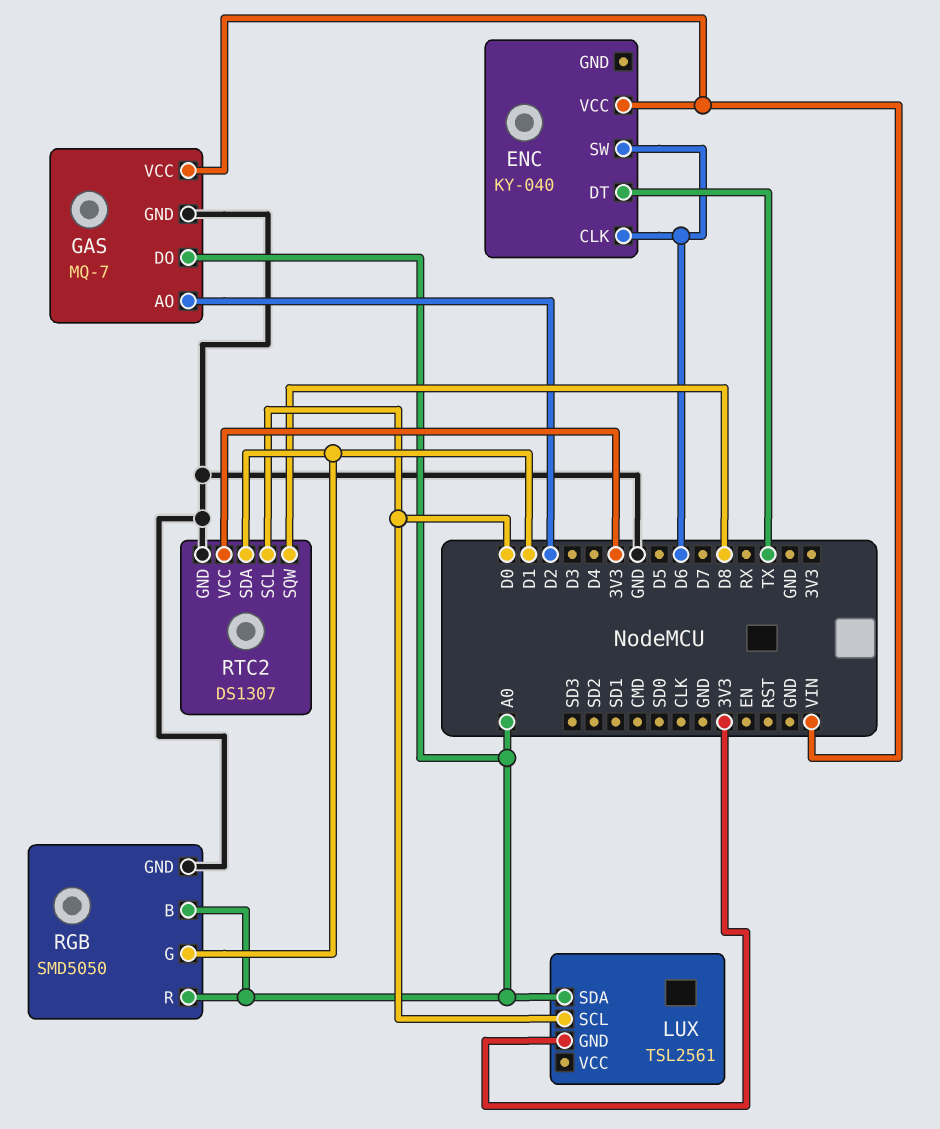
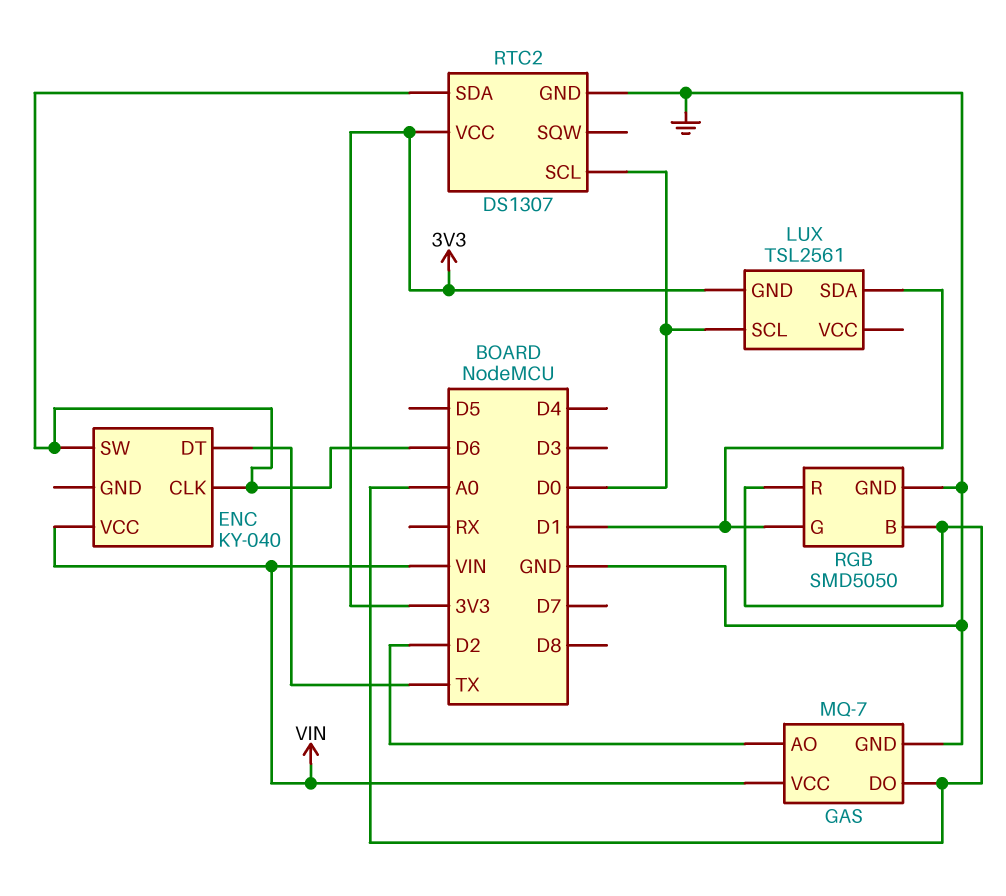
LUX pin SDA: A0 -> D1
RTC2 pin SDA: D1 -> D6
RTC2 pin SQW: D8 -> none

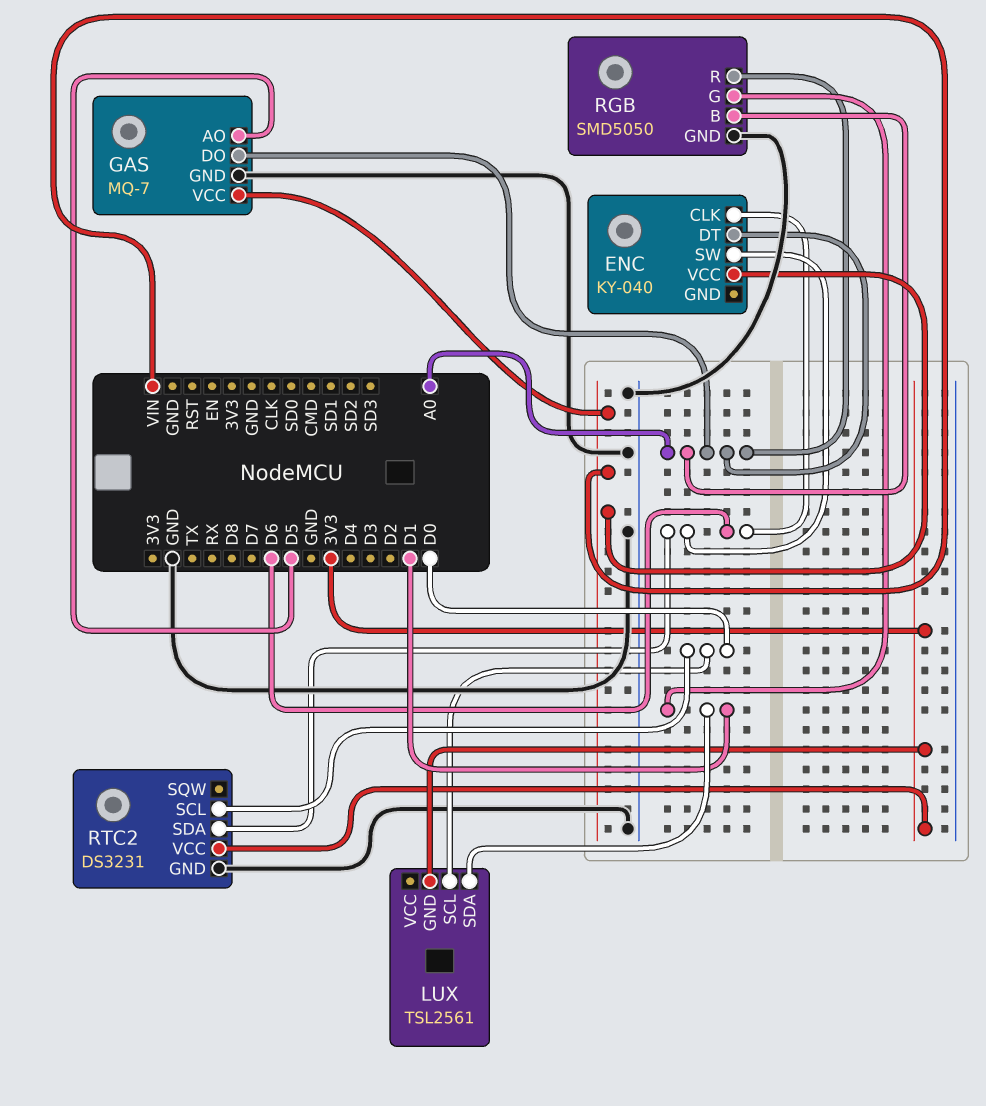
ENC pin DT: TX -> A0
GAS pin AO: D2 -> D5
RTC2: DS1307 -> DS3231

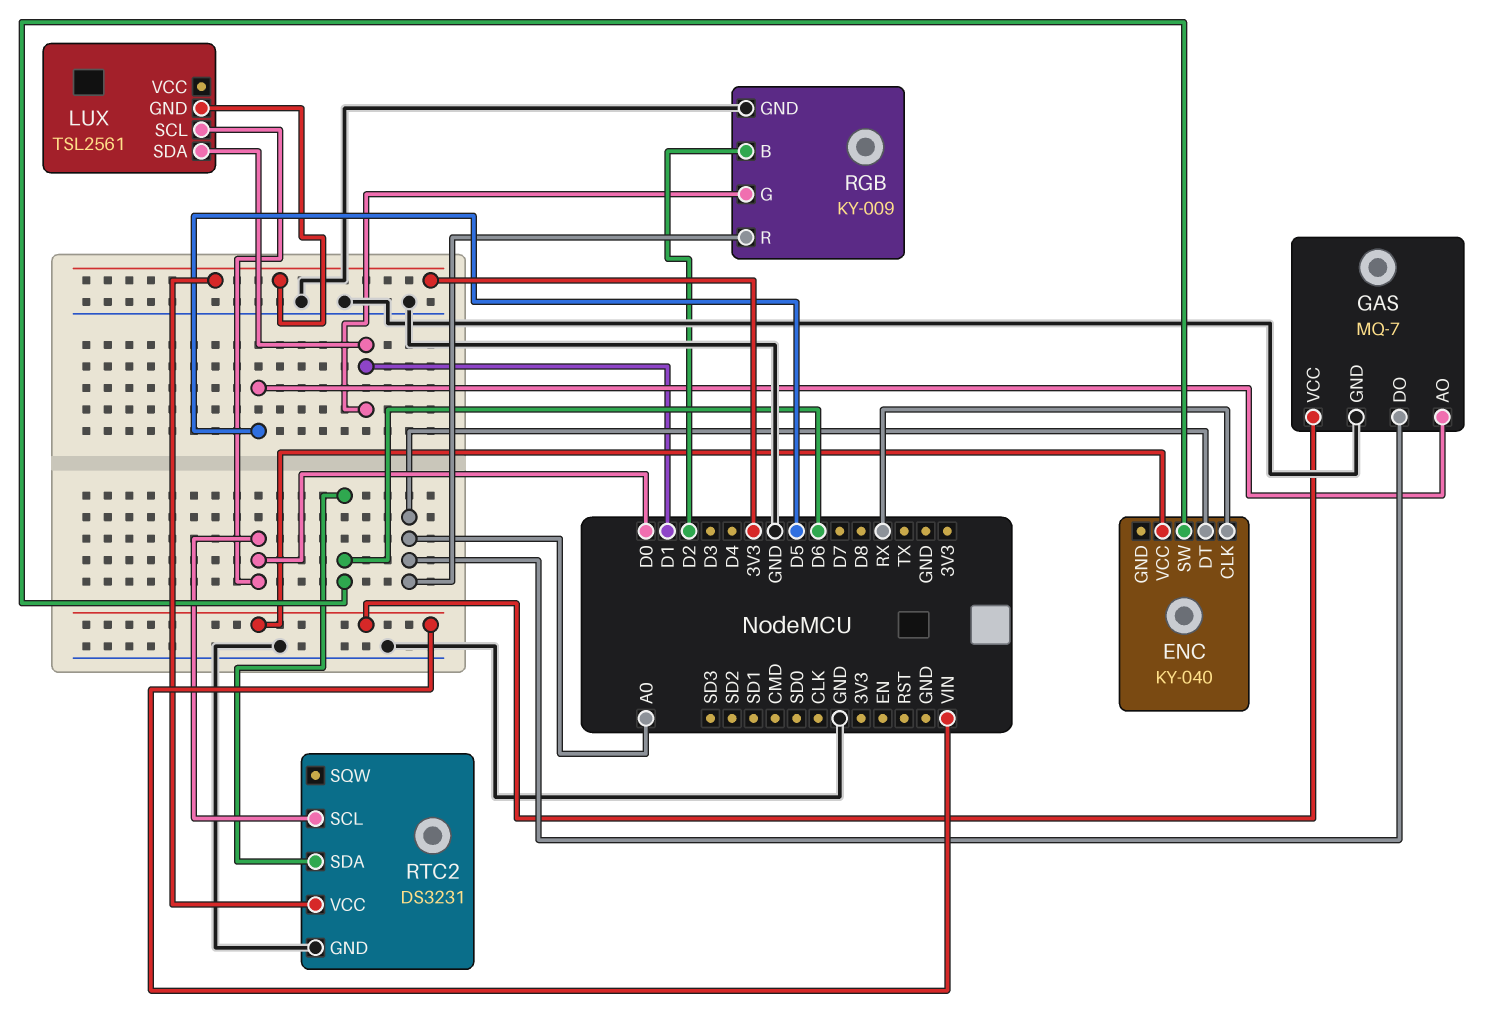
ENC pin CLK: D6 -> RX
RGB: SMD5050 -> KY-009
RGB pin B: A0 -> D2

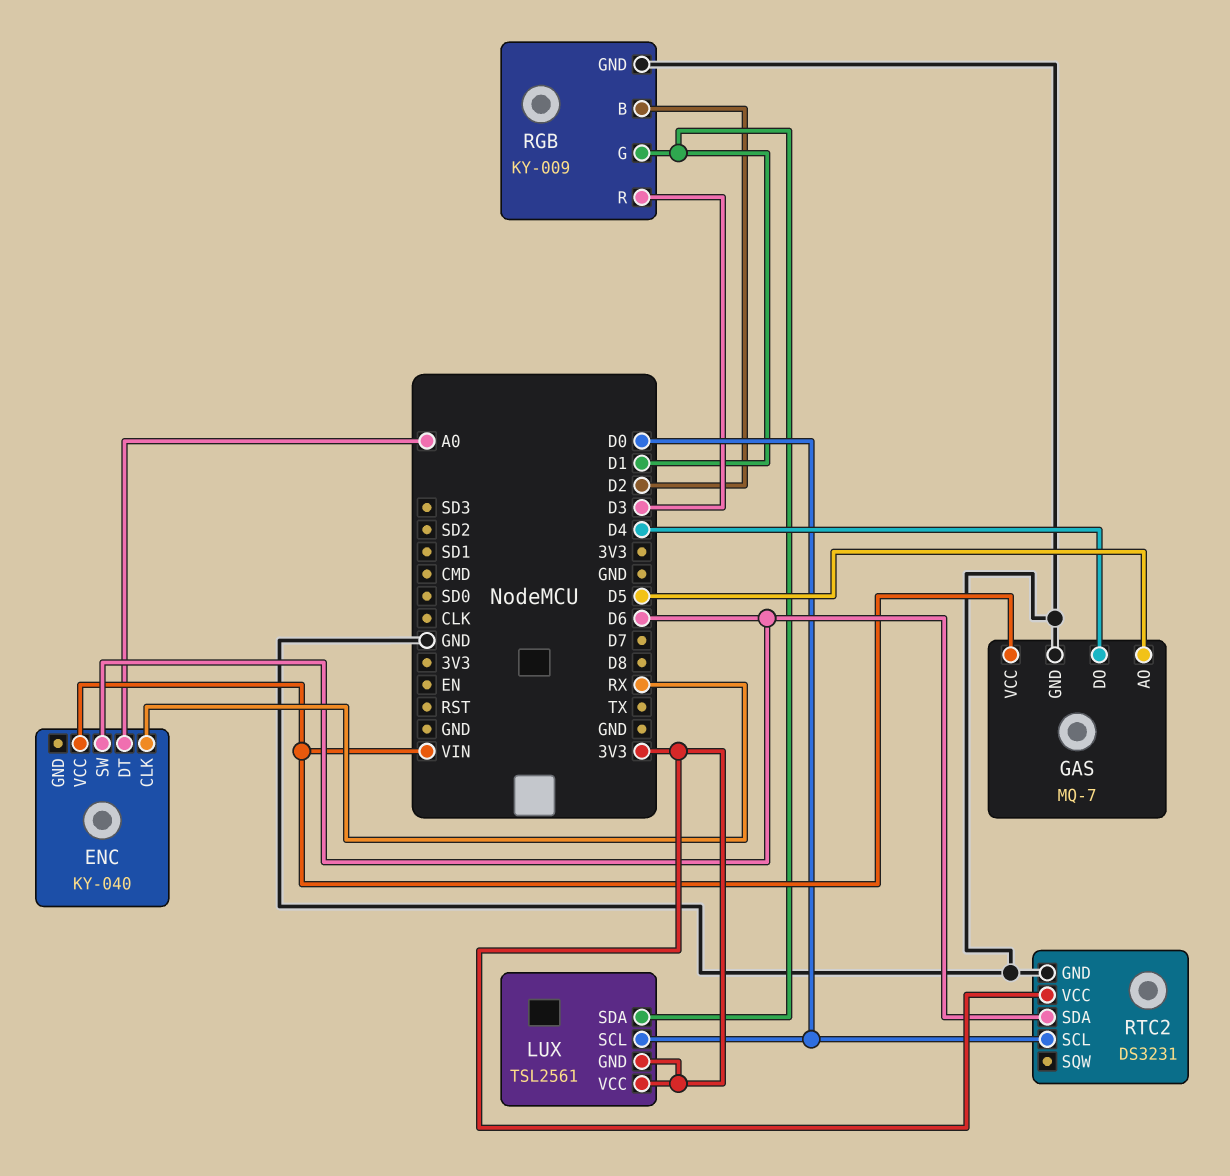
GAS pin DO: A0 -> D4
LUX pin VCC: none -> 3V3
RGB pin R: A0 -> D3

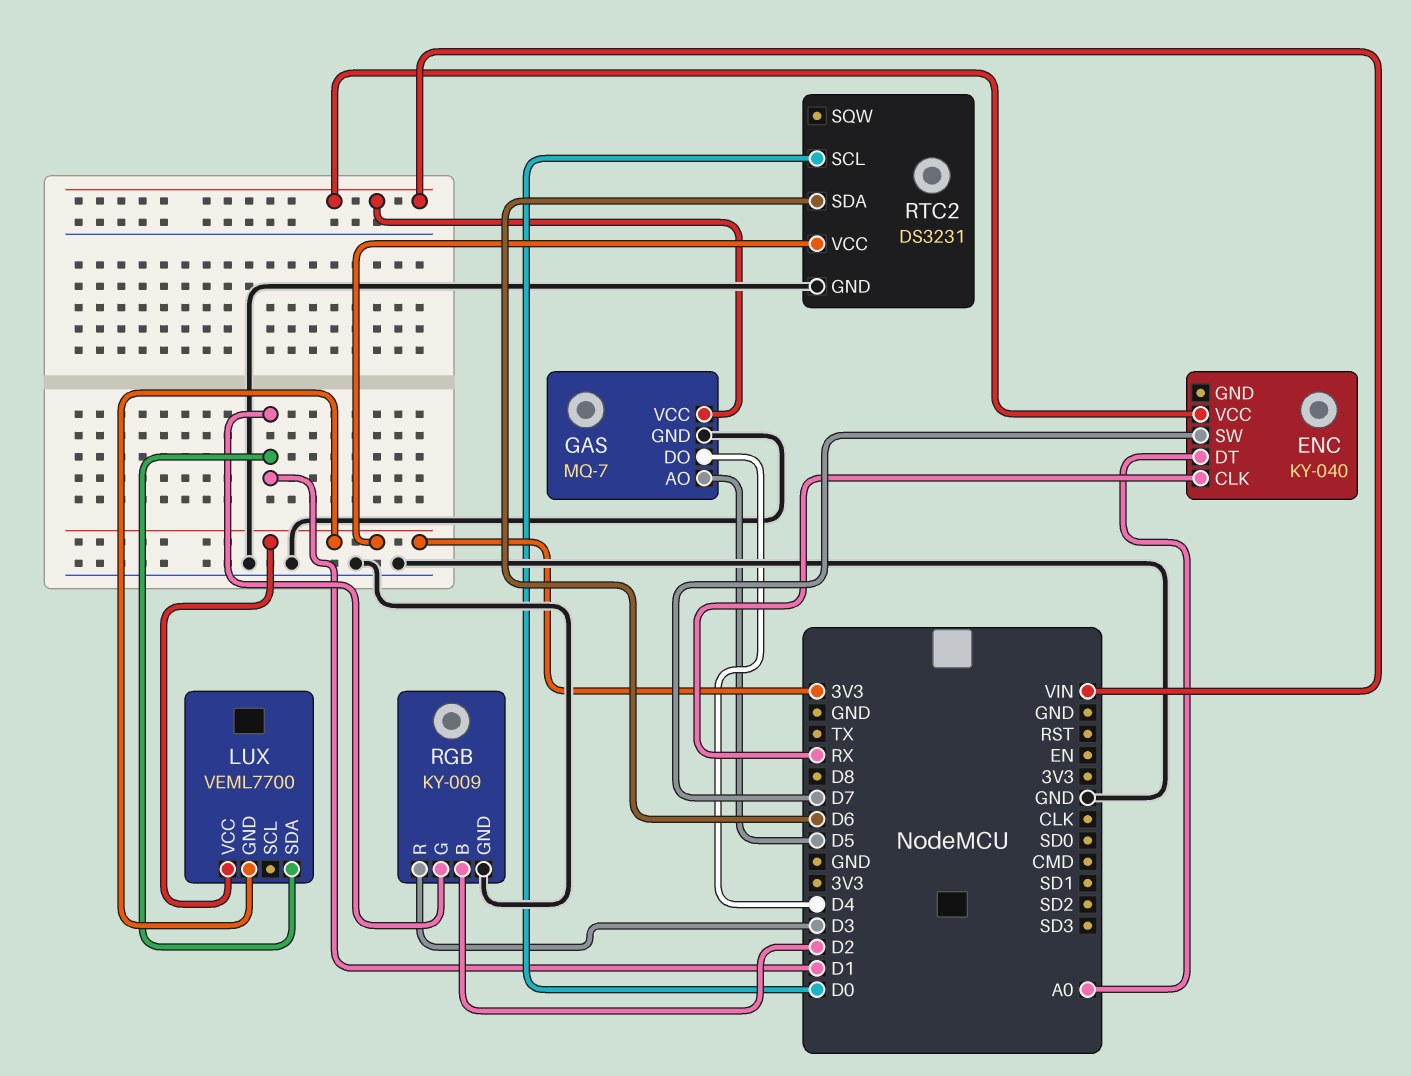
ENC pin SW: D6 -> D7
LUX: TSL2561 -> VEML7700
LUX pin SCL: D0 -> none

